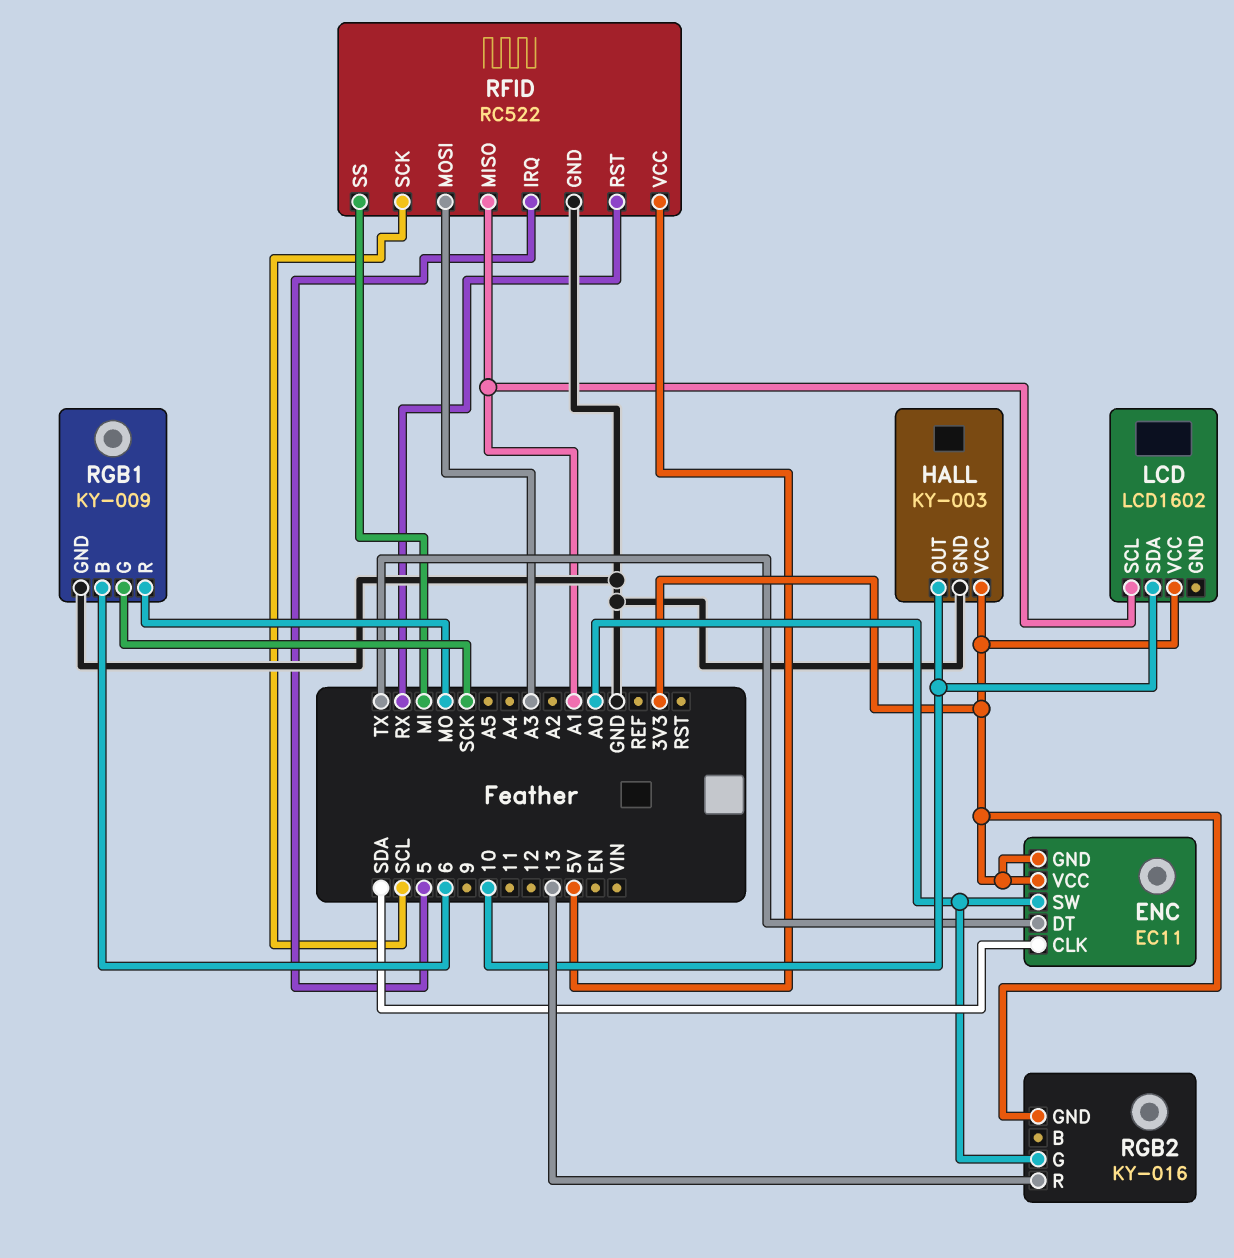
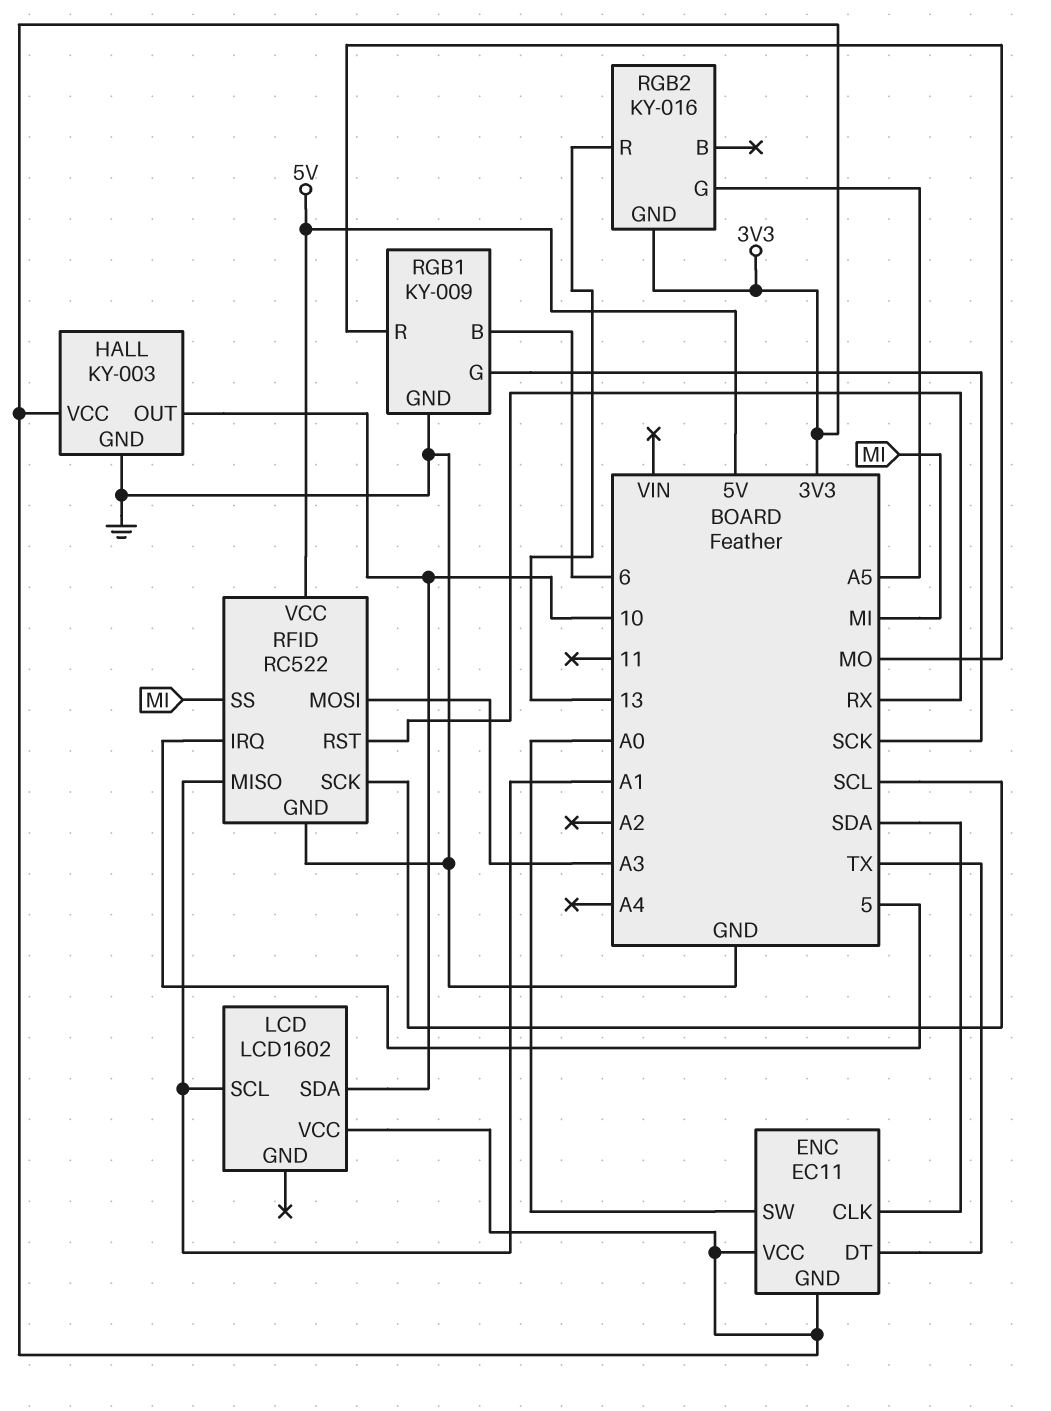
RGB2 pin G: A0 -> A5

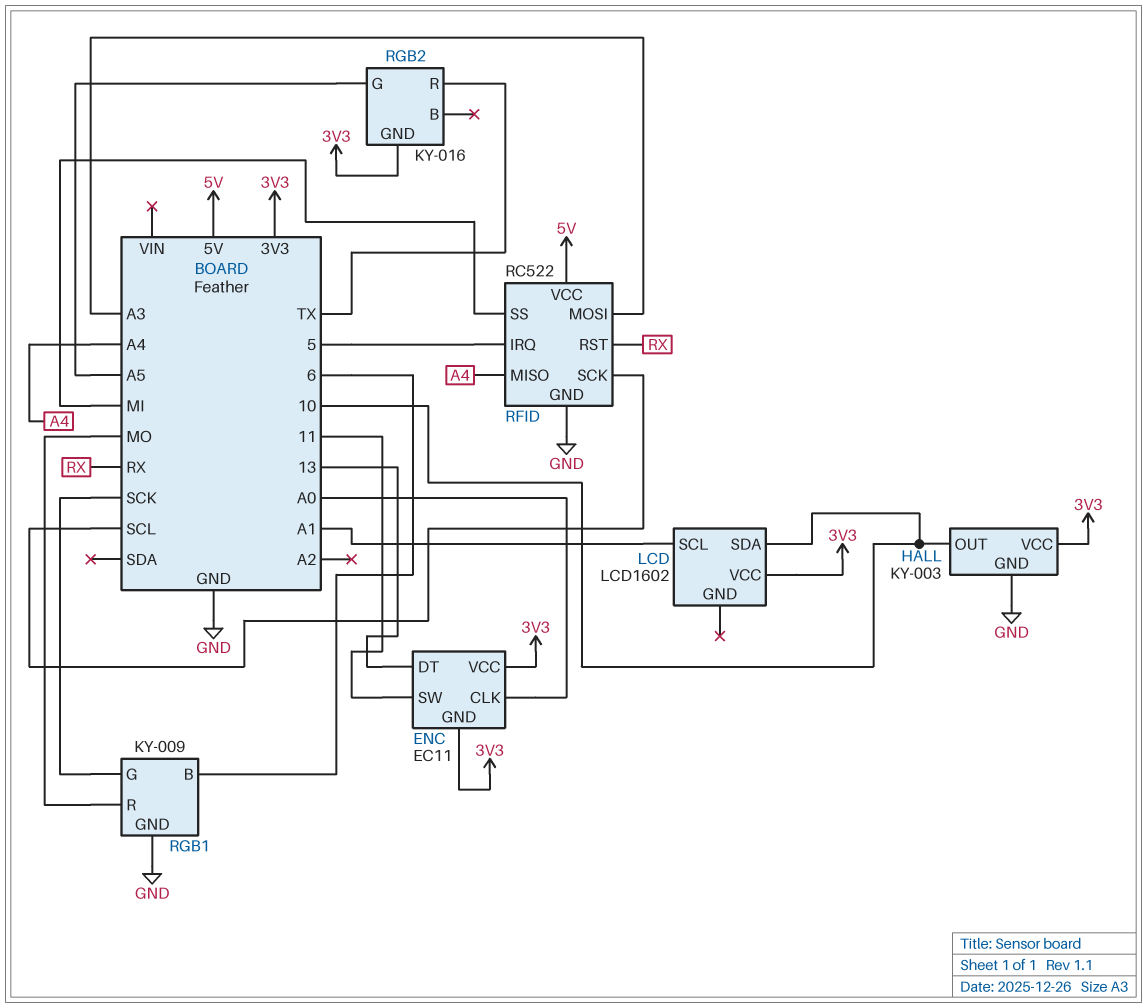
ENC pin CLK: SDA -> A0
ENC pin DT: TX -> 13
ENC pin SW: A0 -> 11
RFID pin MISO: A1 -> A4
RGB2 pin R: 13 -> TX

